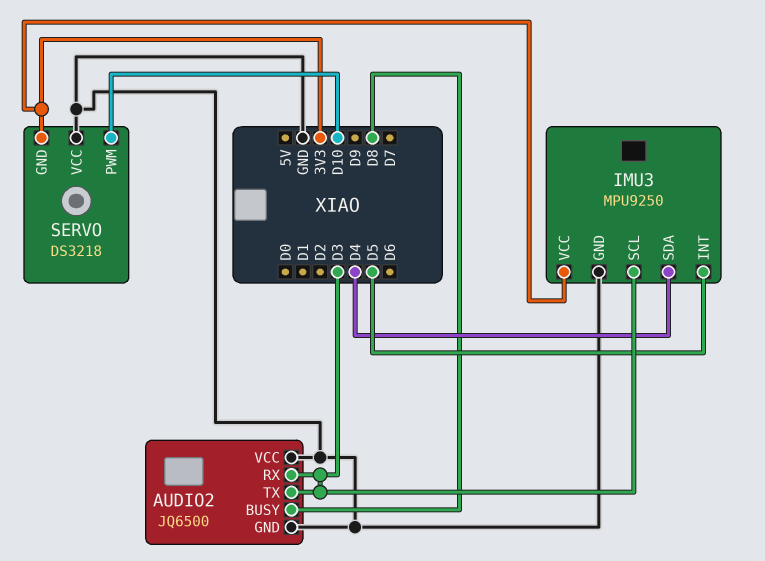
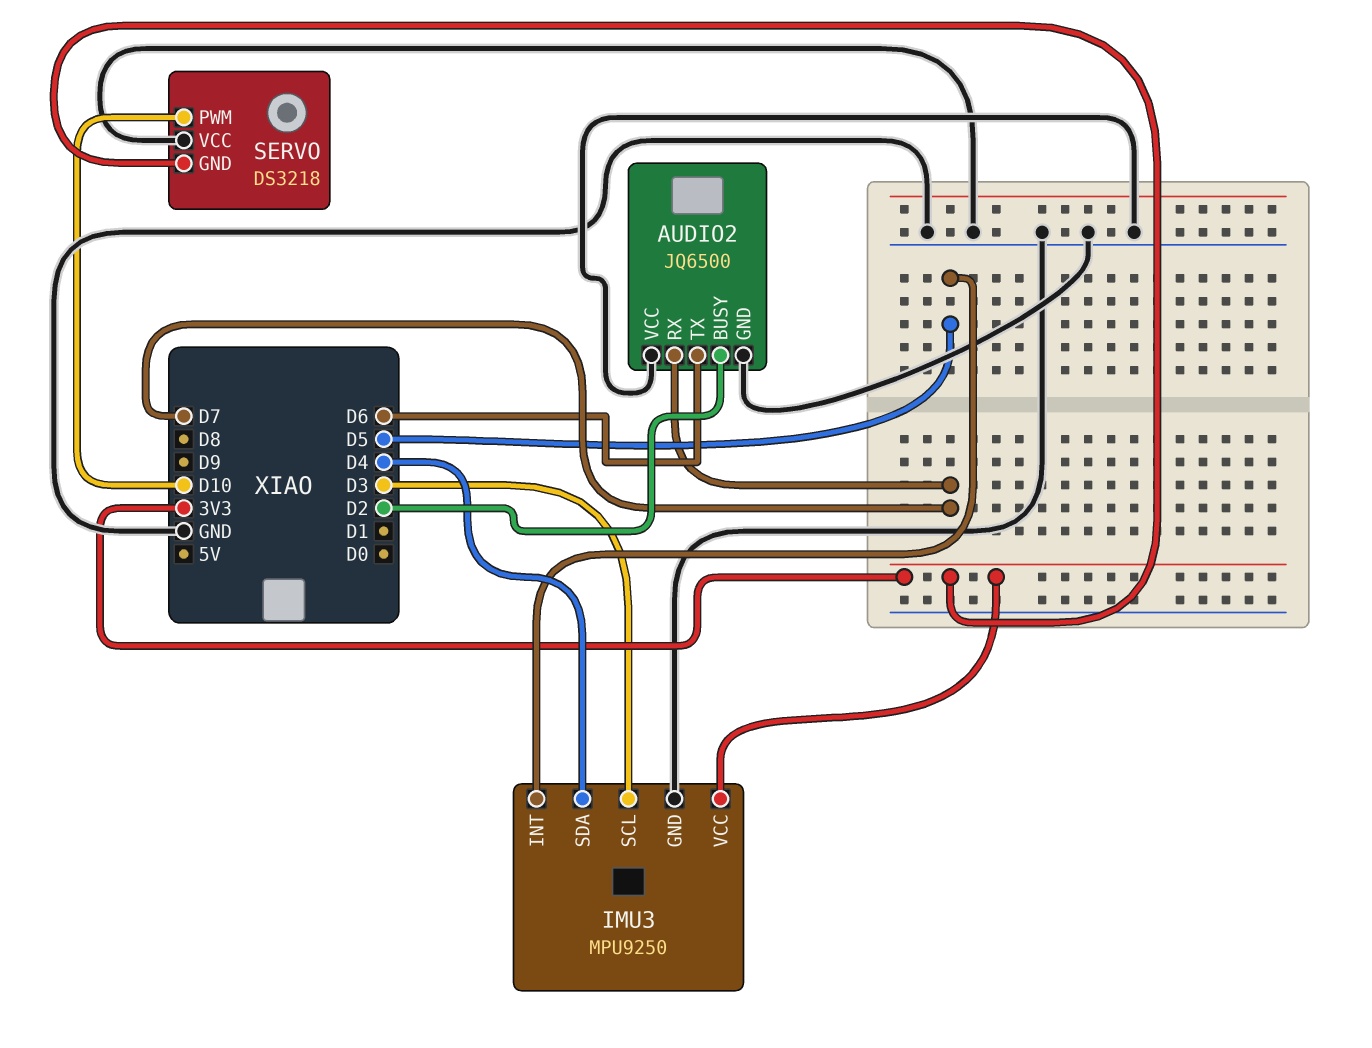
AUDIO2 pin BUSY: D8 -> D2
AUDIO2 pin RX: D3 -> D7
AUDIO2 pin TX: D3 -> D6

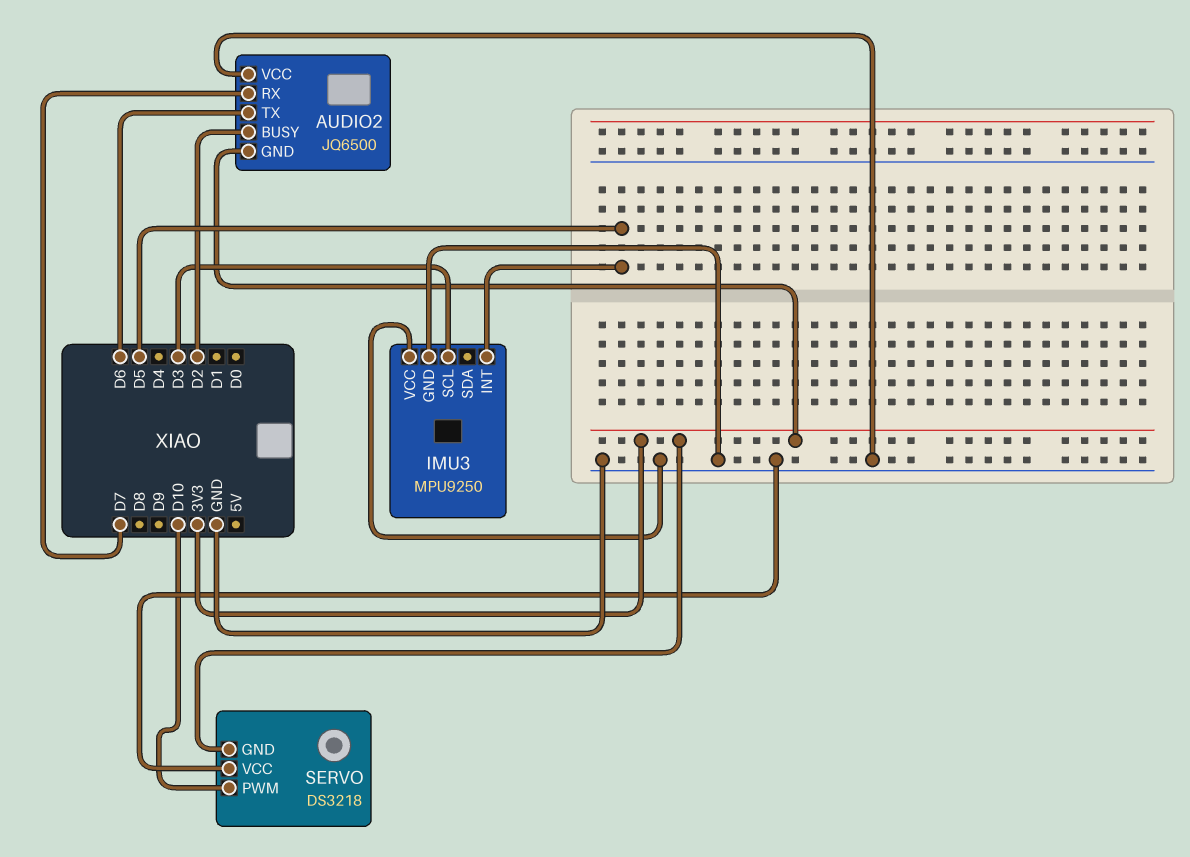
AUDIO2 pin GND: GND -> 3V3
IMU3 pin SDA: D4 -> none
IMU3 pin VCC: 3V3 -> GND

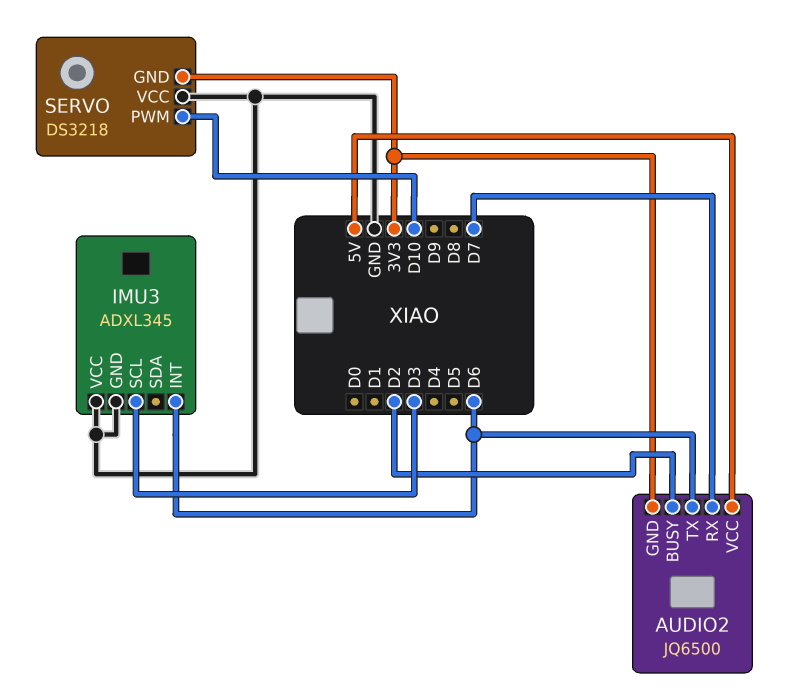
AUDIO2 pin VCC: GND -> 5V
IMU3: MPU9250 -> ADXL345
IMU3 pin INT: D5 -> D6

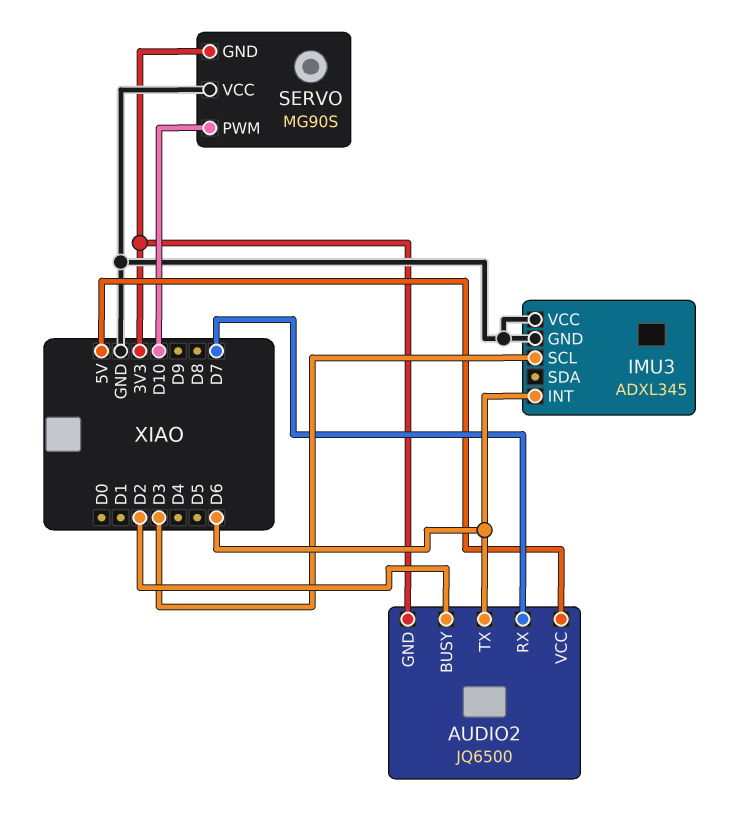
SERVO: DS3218 -> MG90S

